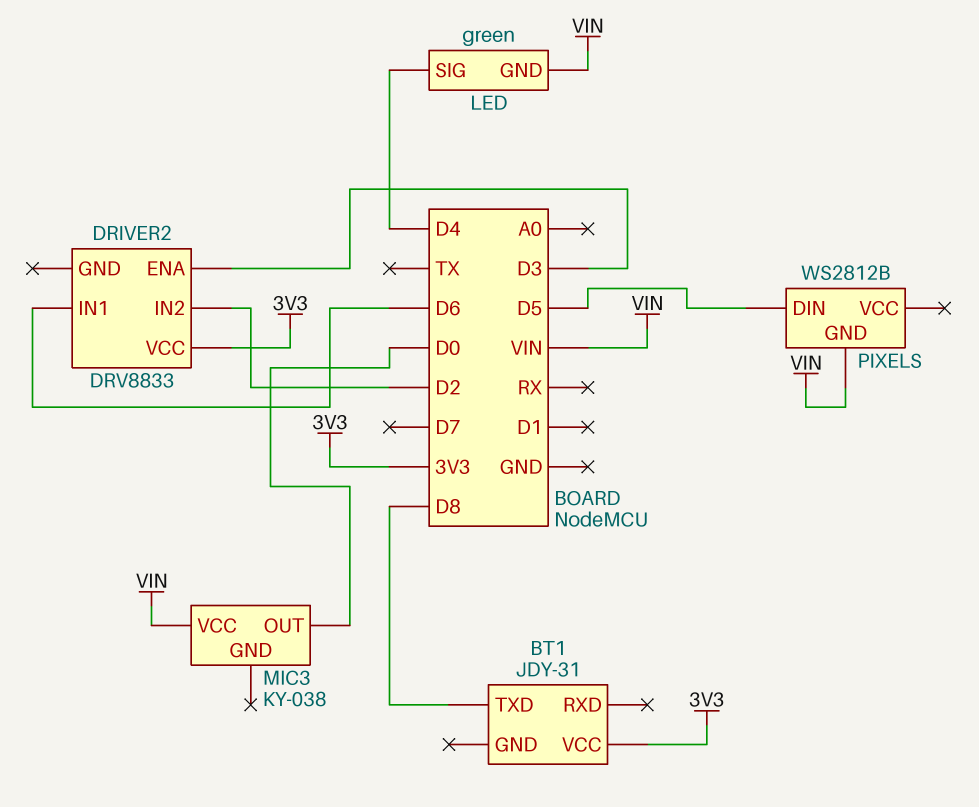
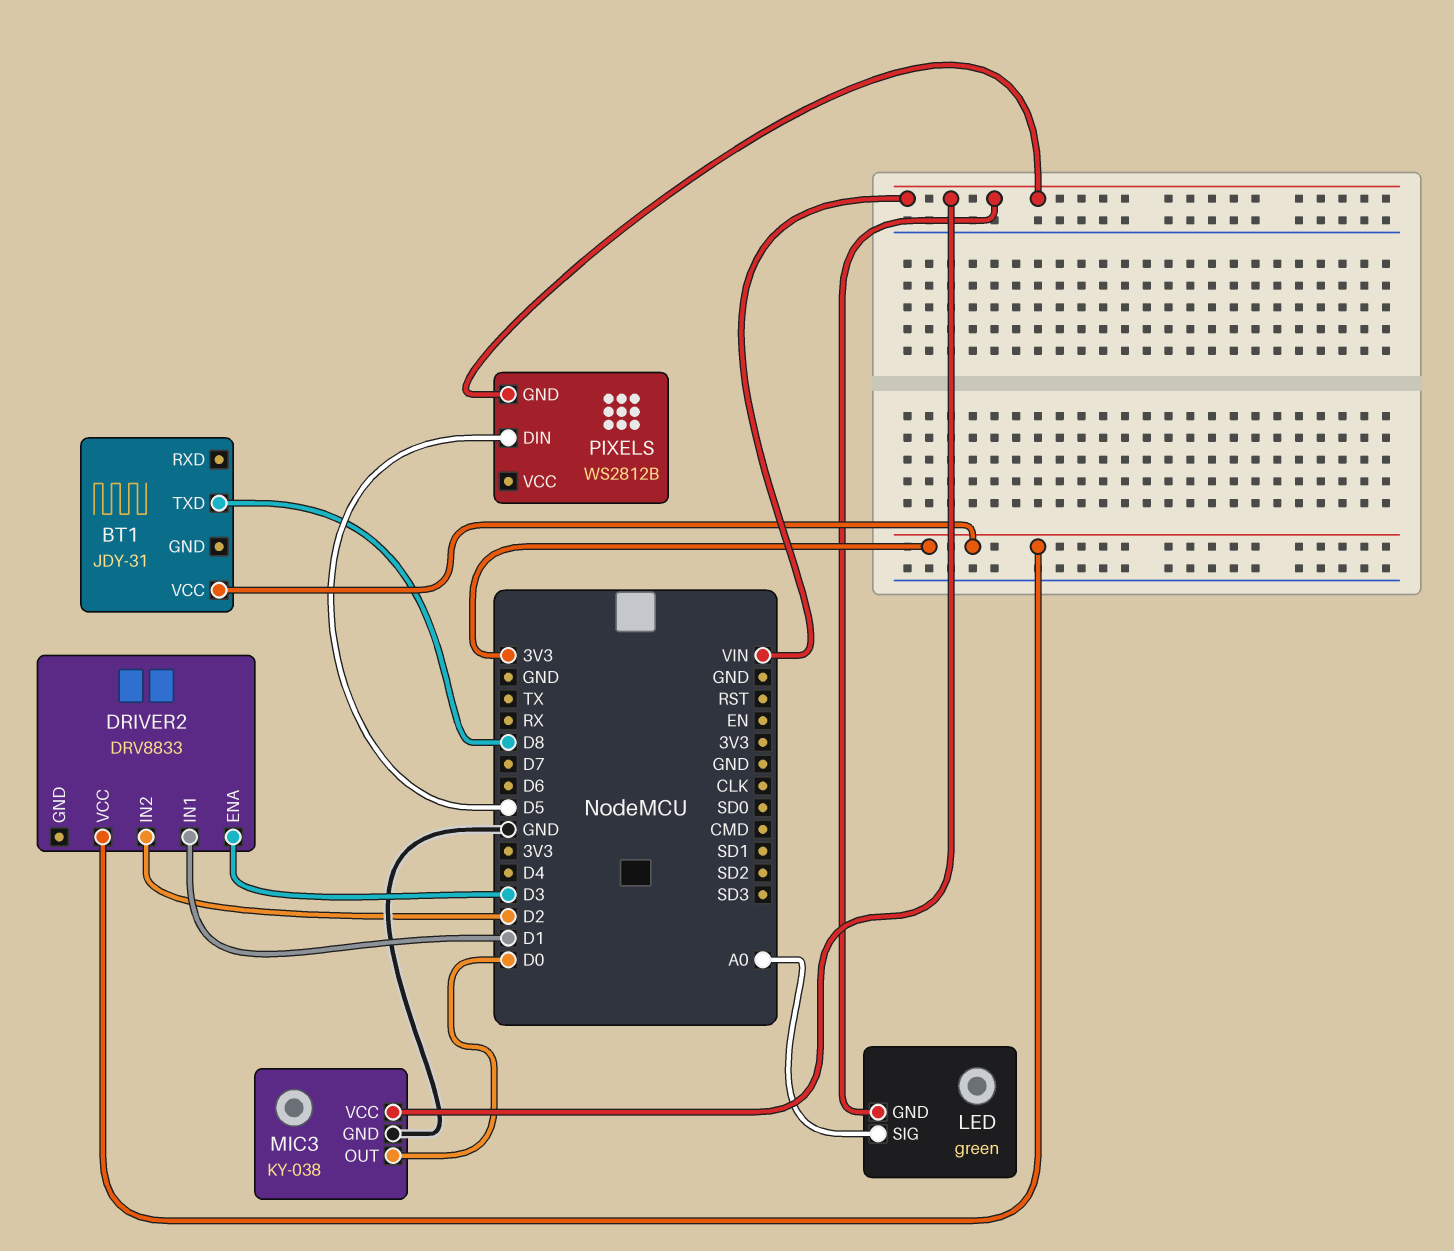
DRIVER2 pin IN1: D6 -> D1
LED pin SIG: D4 -> A0
MIC3 pin GND: none -> GND

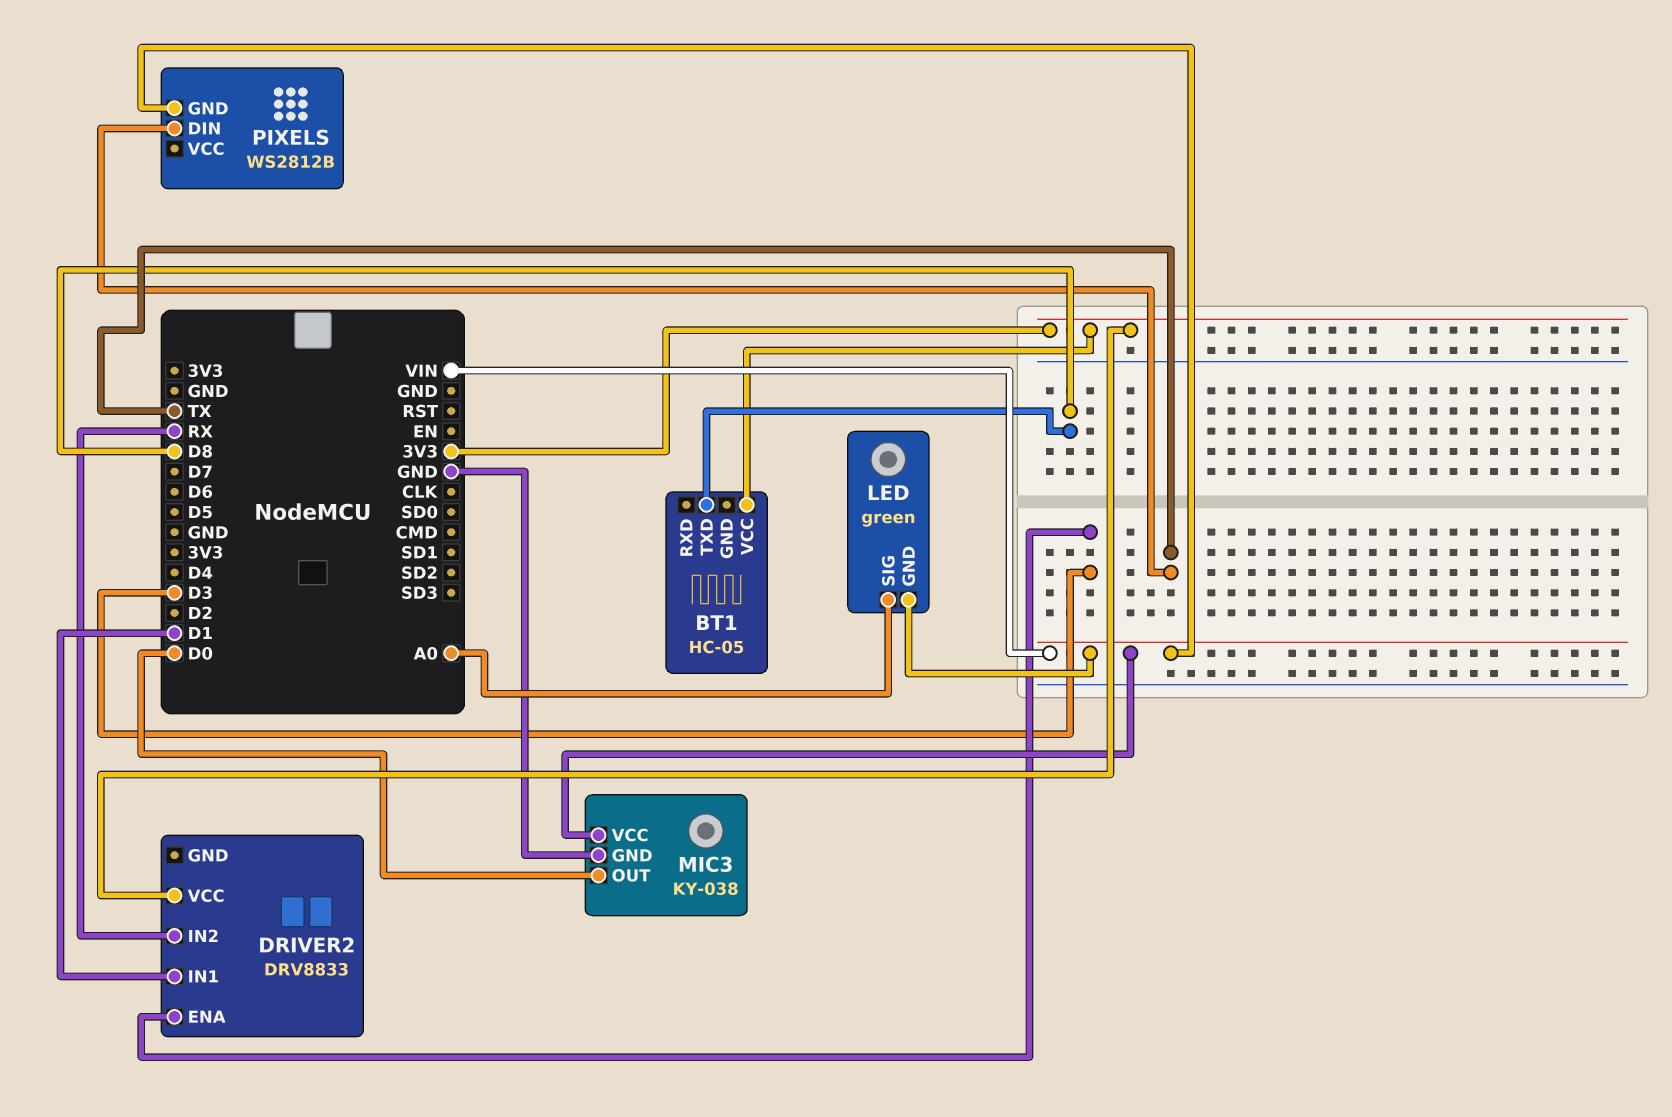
BT1: JDY-31 -> HC-05
DRIVER2 pin IN2: D2 -> RX
PIXELS pin DIN: D5 -> TX

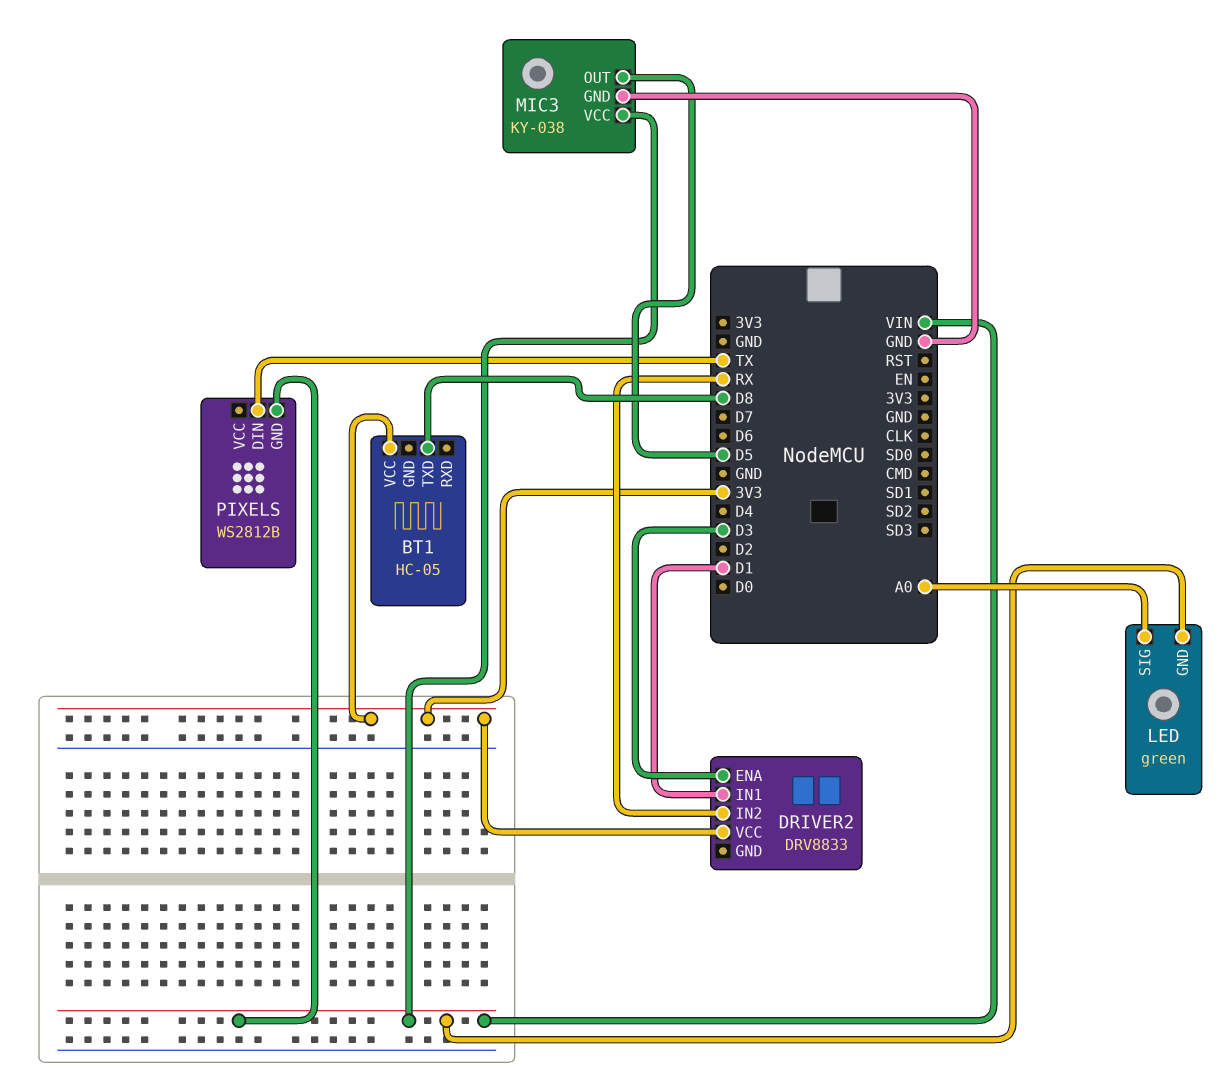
MIC3 pin OUT: D0 -> D5

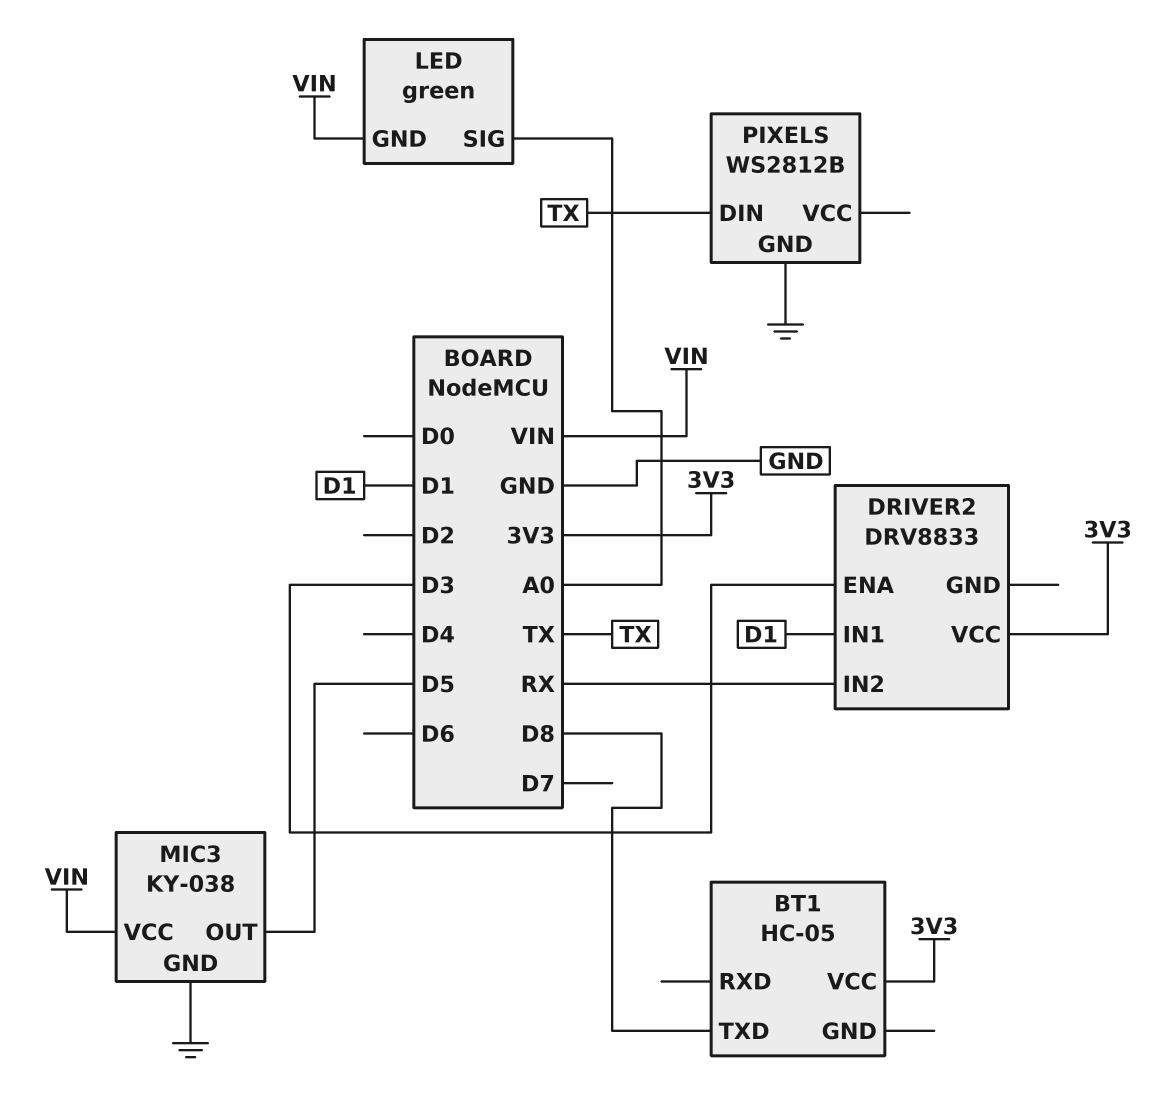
PIXELS pin GND: VIN -> GND

